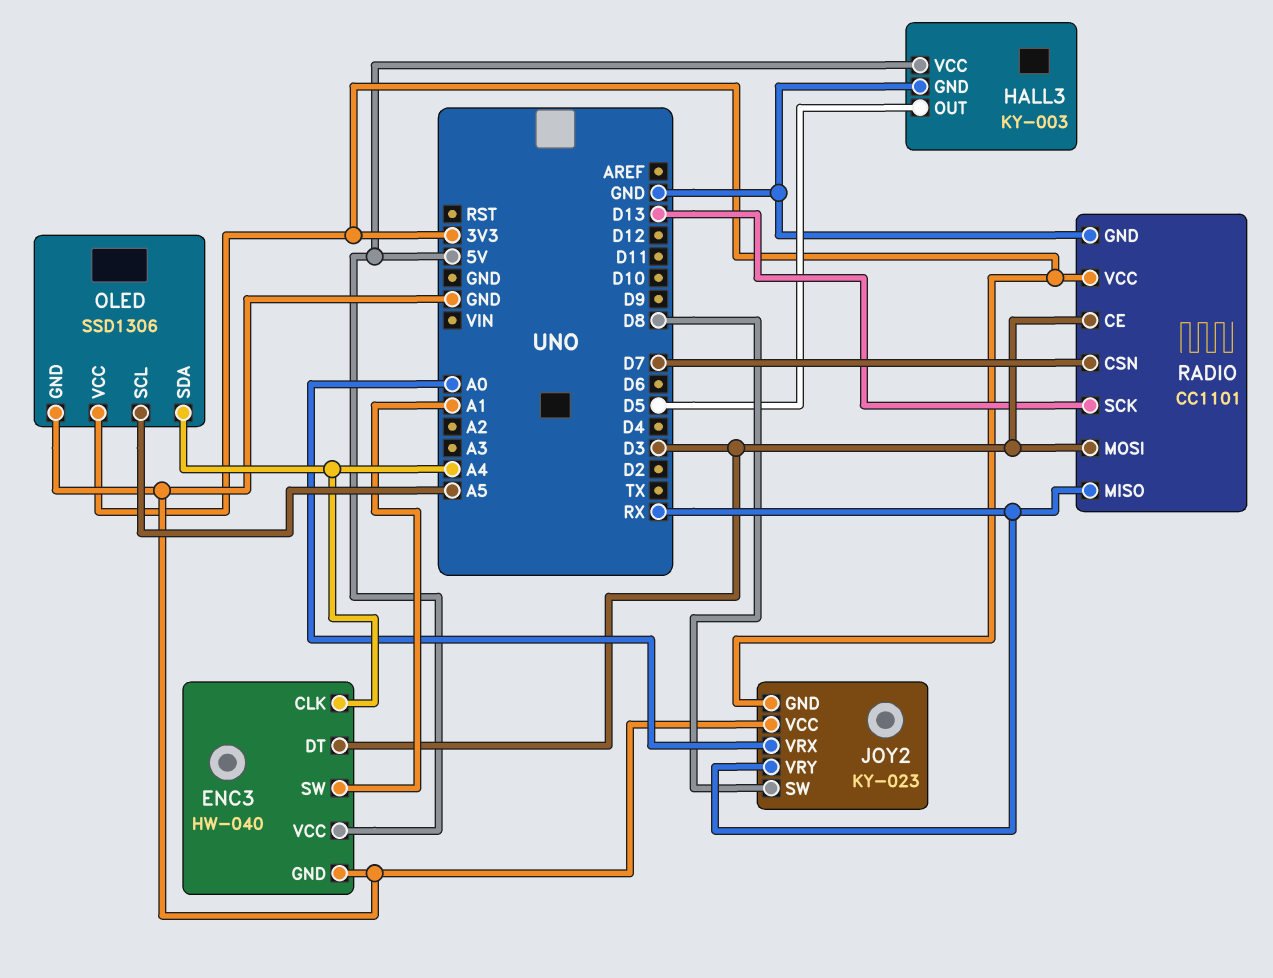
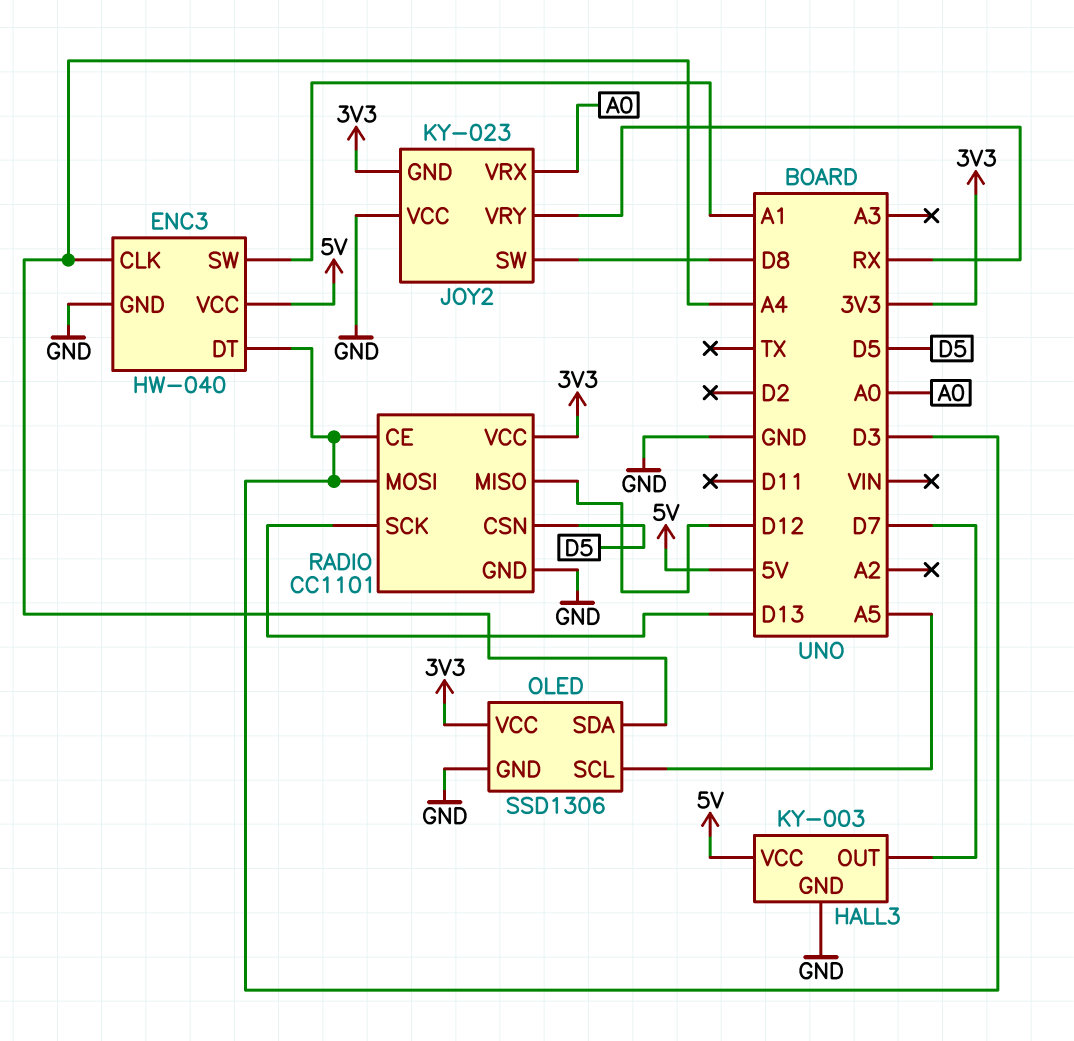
HALL3 pin OUT: D5 -> D7
RADIO pin CSN: D7 -> D5
RADIO pin MISO: RX -> D12

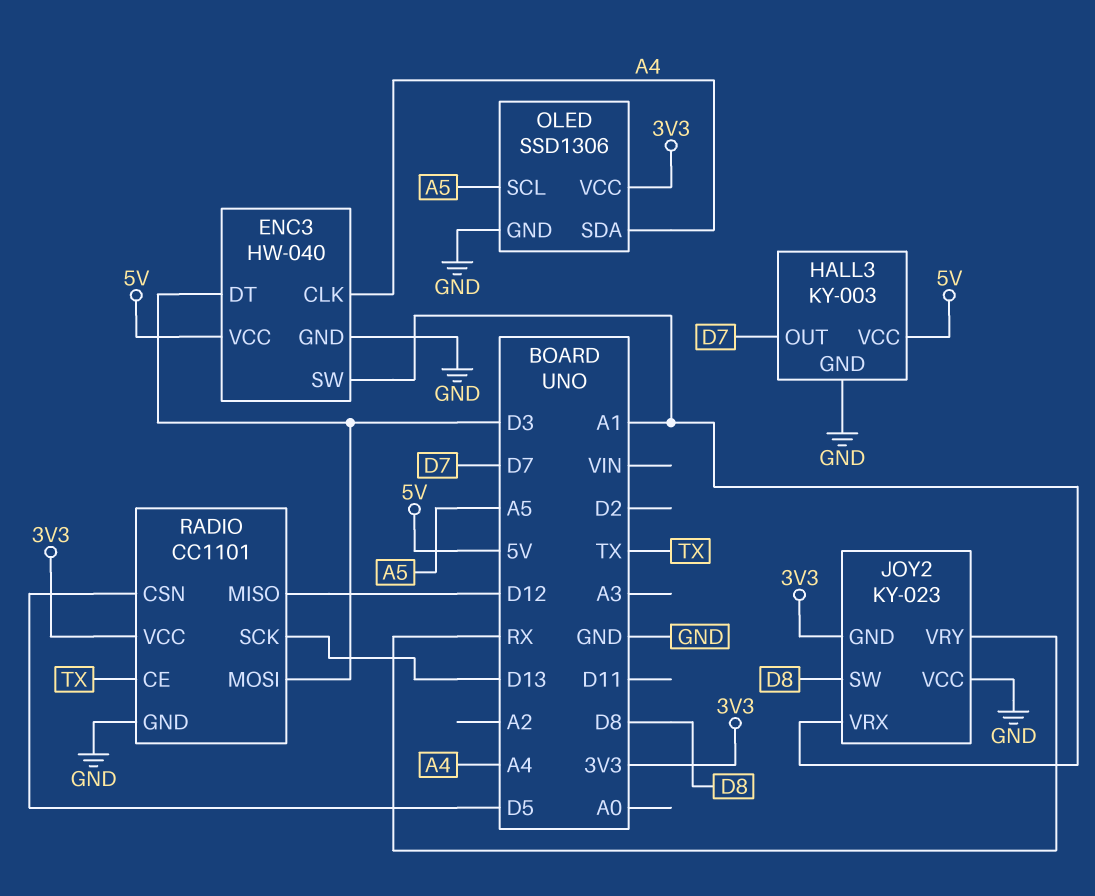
JOY2 pin VRX: A0 -> A1
RADIO pin CE: D3 -> TX

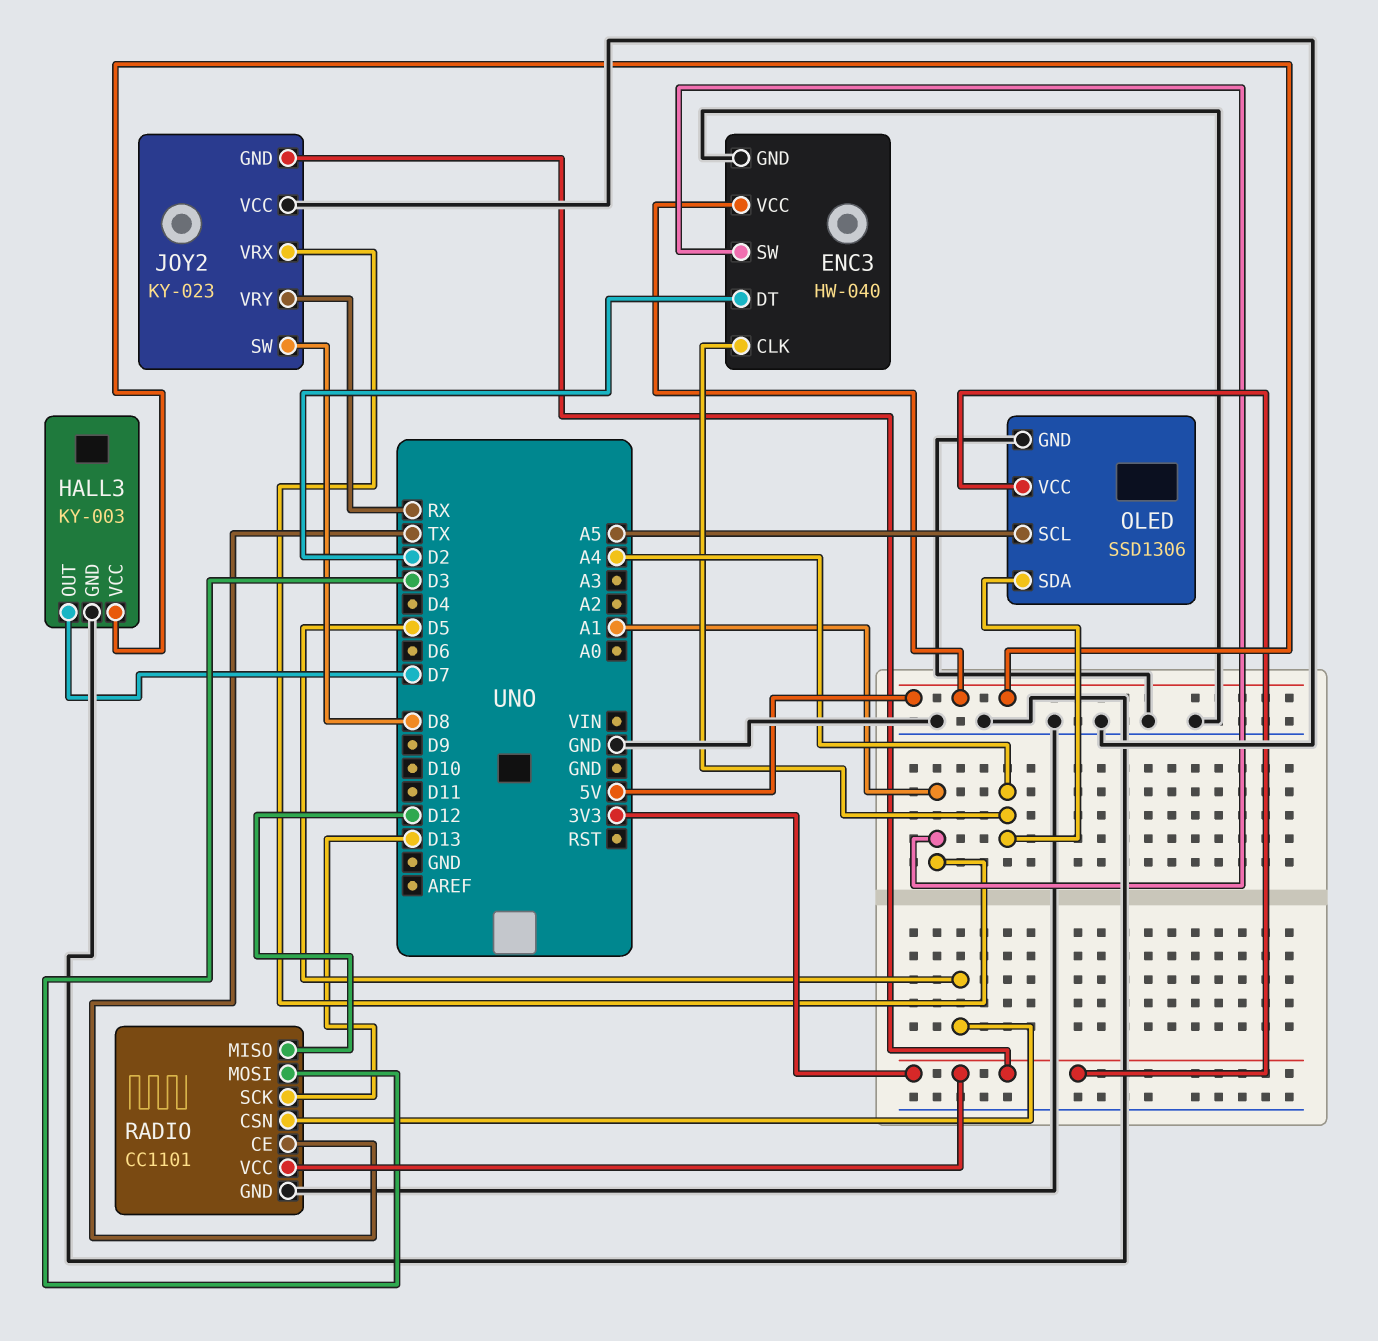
ENC3 pin DT: D3 -> D2

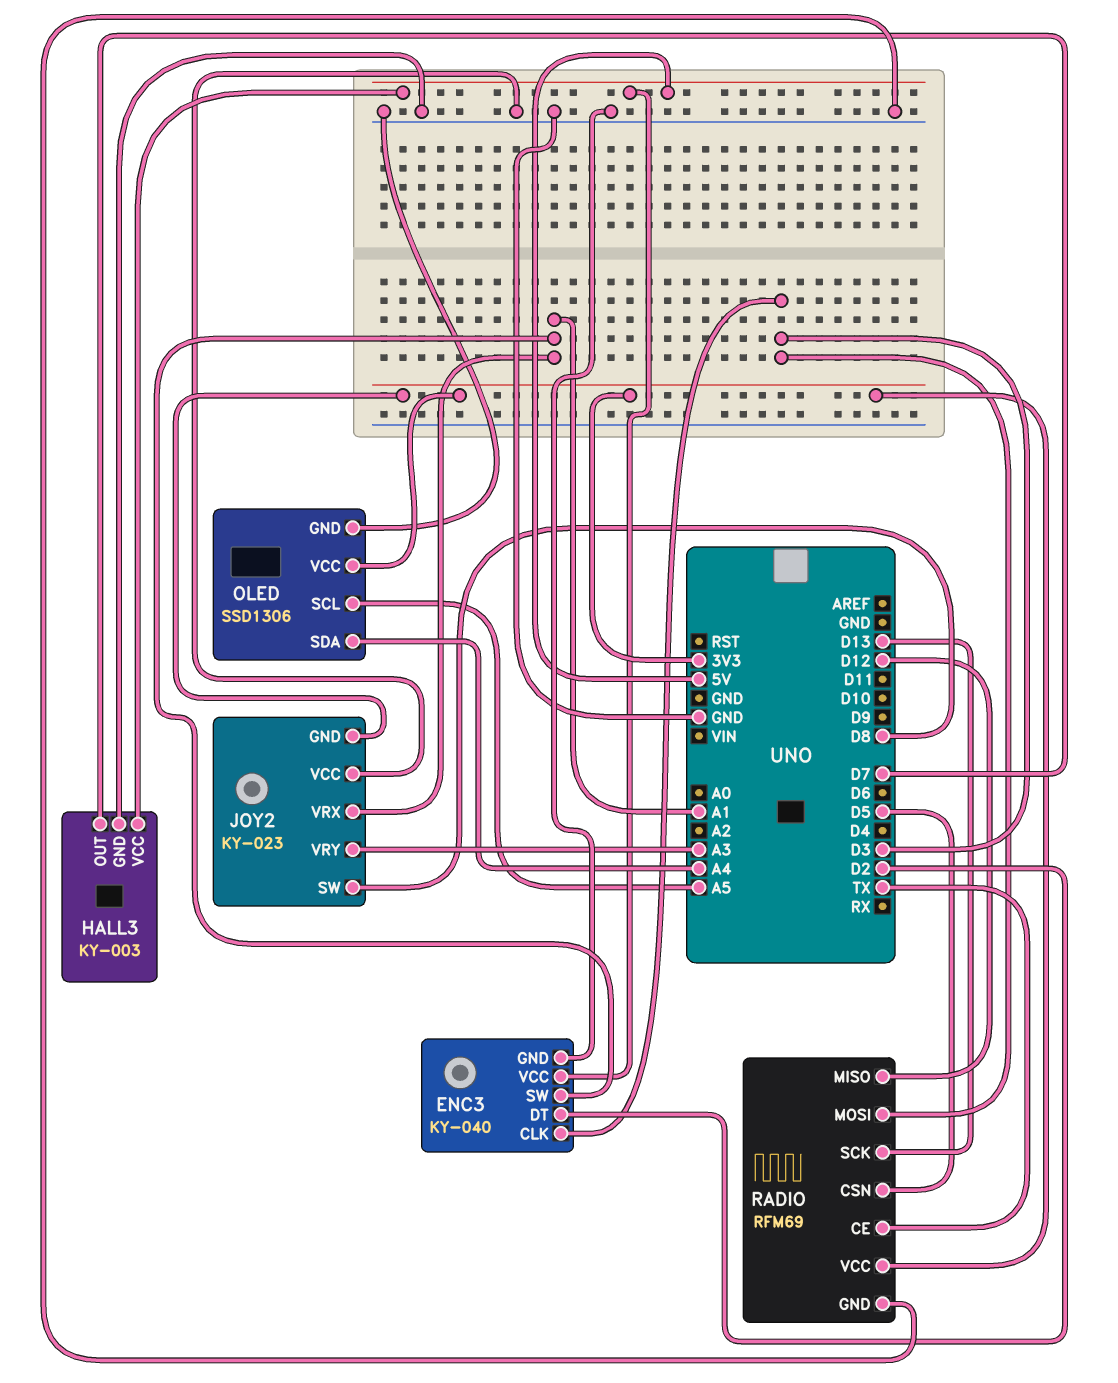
ENC3: HW-040 -> KY-040
ENC3 pin CLK: A4 -> D3
JOY2 pin VRY: RX -> A3
RADIO: CC1101 -> RFM69

